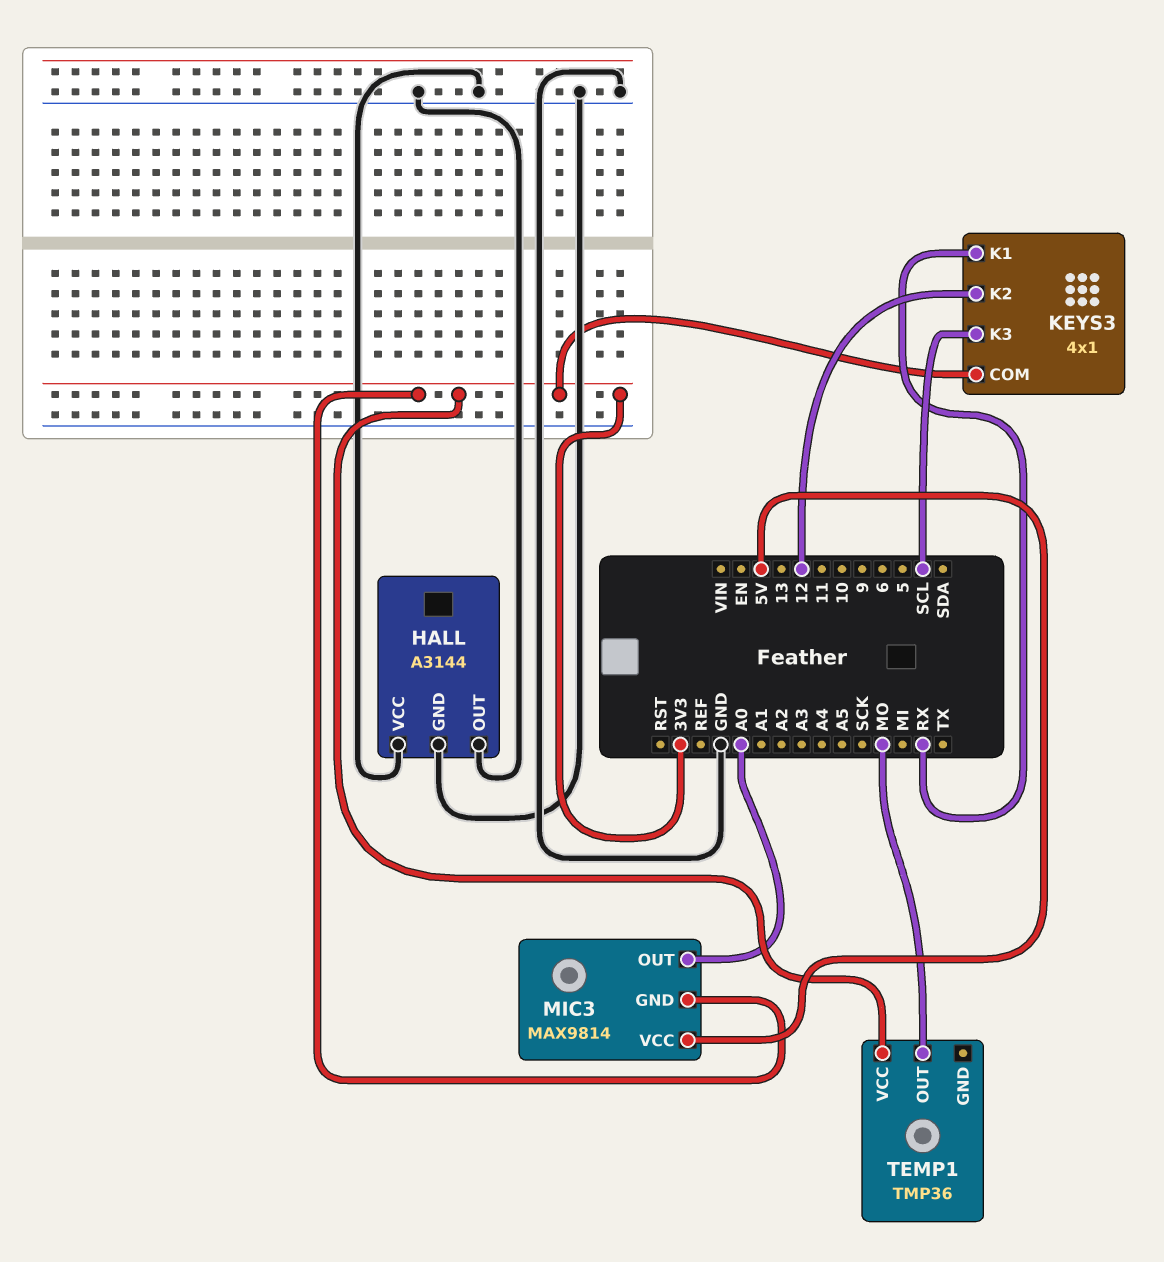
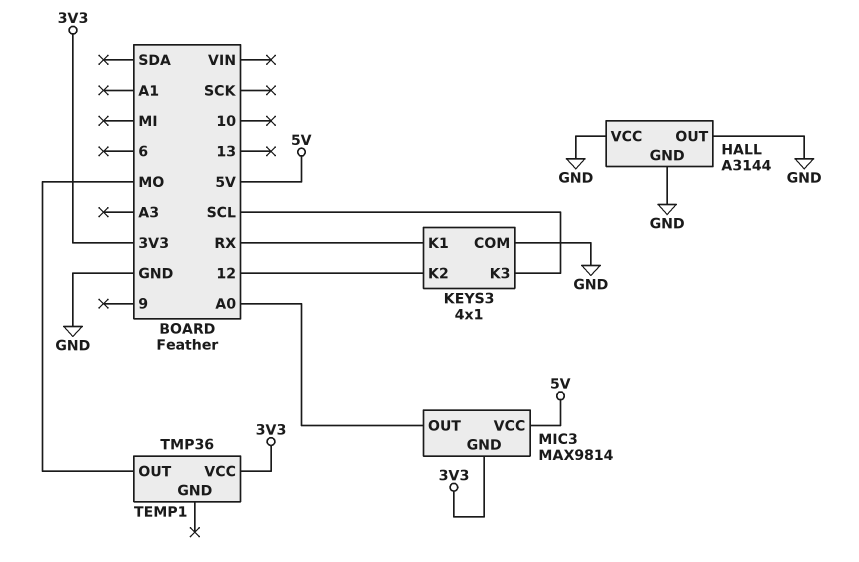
KEYS3 pin COM: 3V3 -> GND

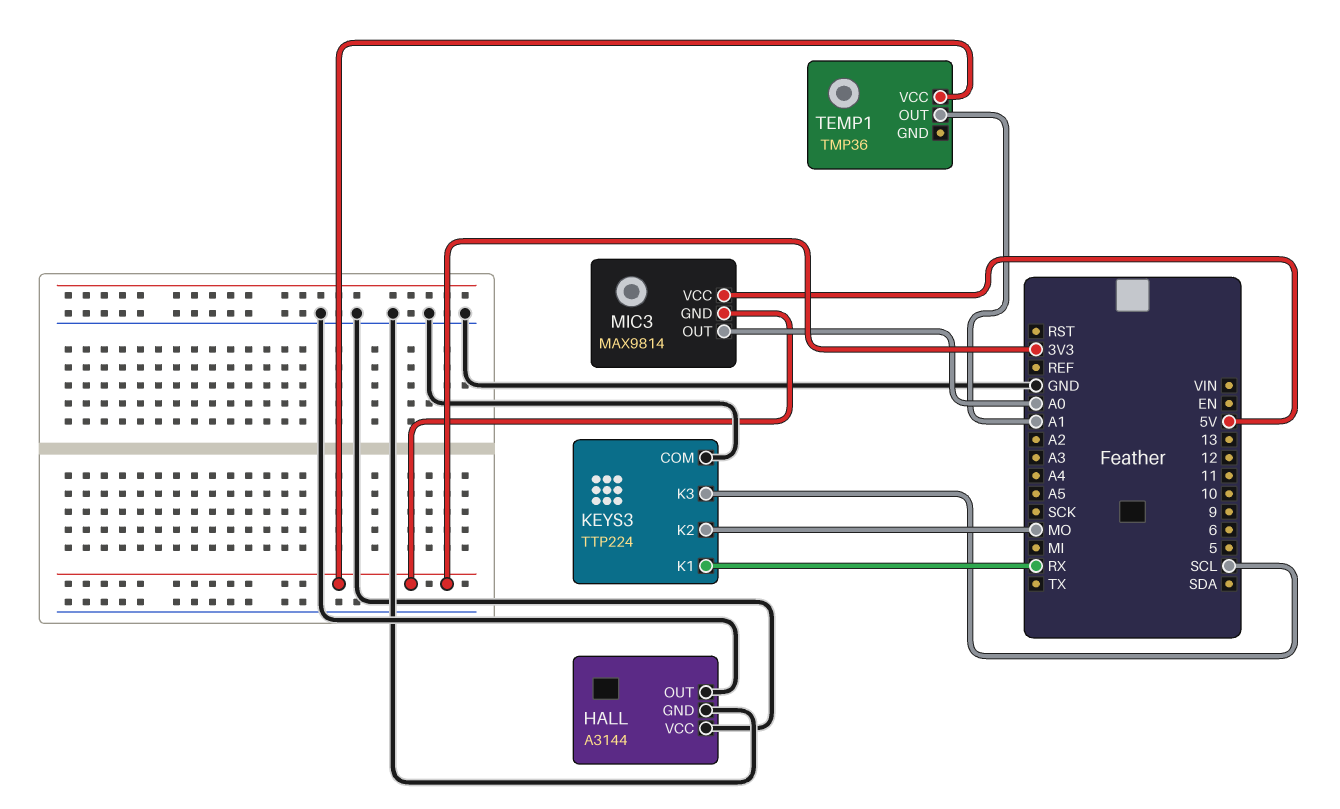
KEYS3: 4x1 -> TTP224
KEYS3 pin K2: 12 -> MO
TEMP1 pin OUT: MO -> A1

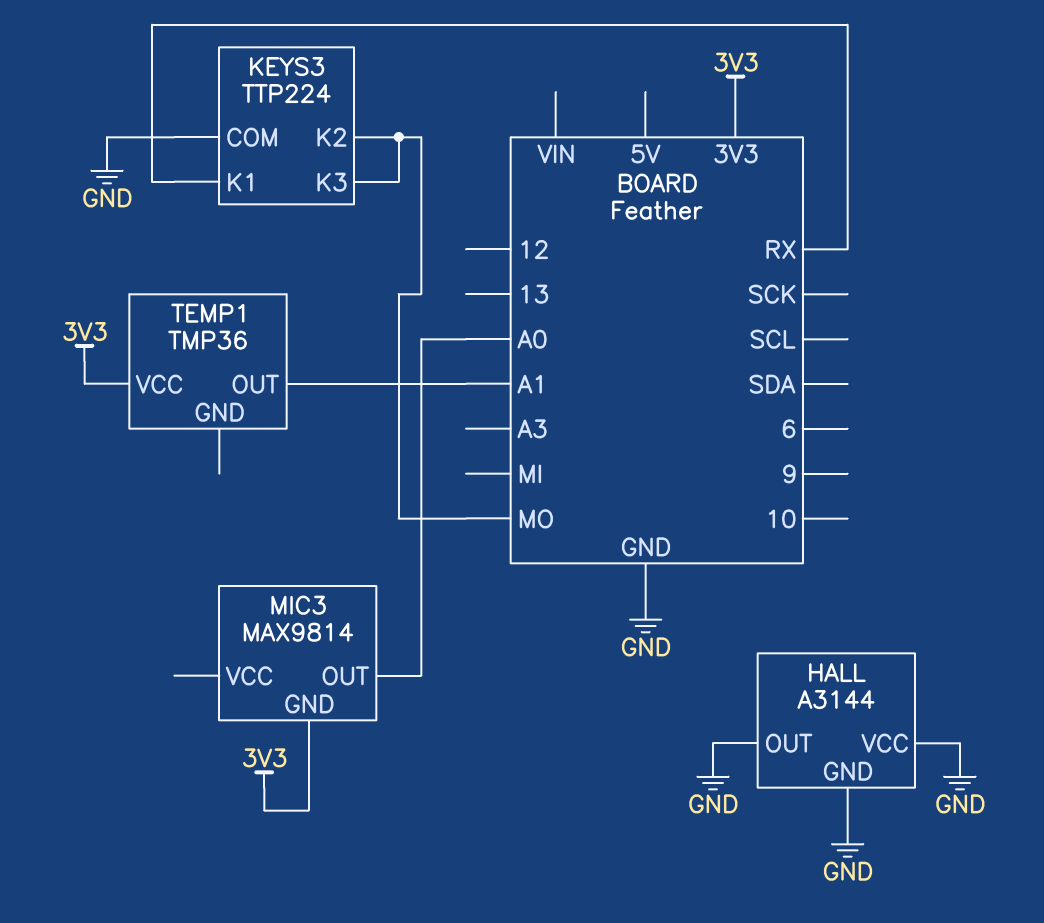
KEYS3 pin K3: SCL -> MO
MIC3 pin VCC: 5V -> none

